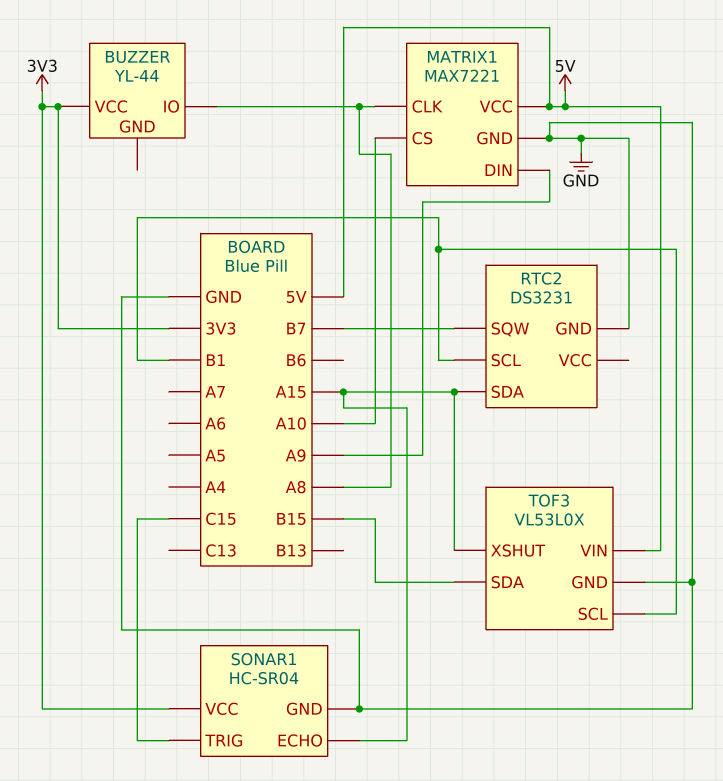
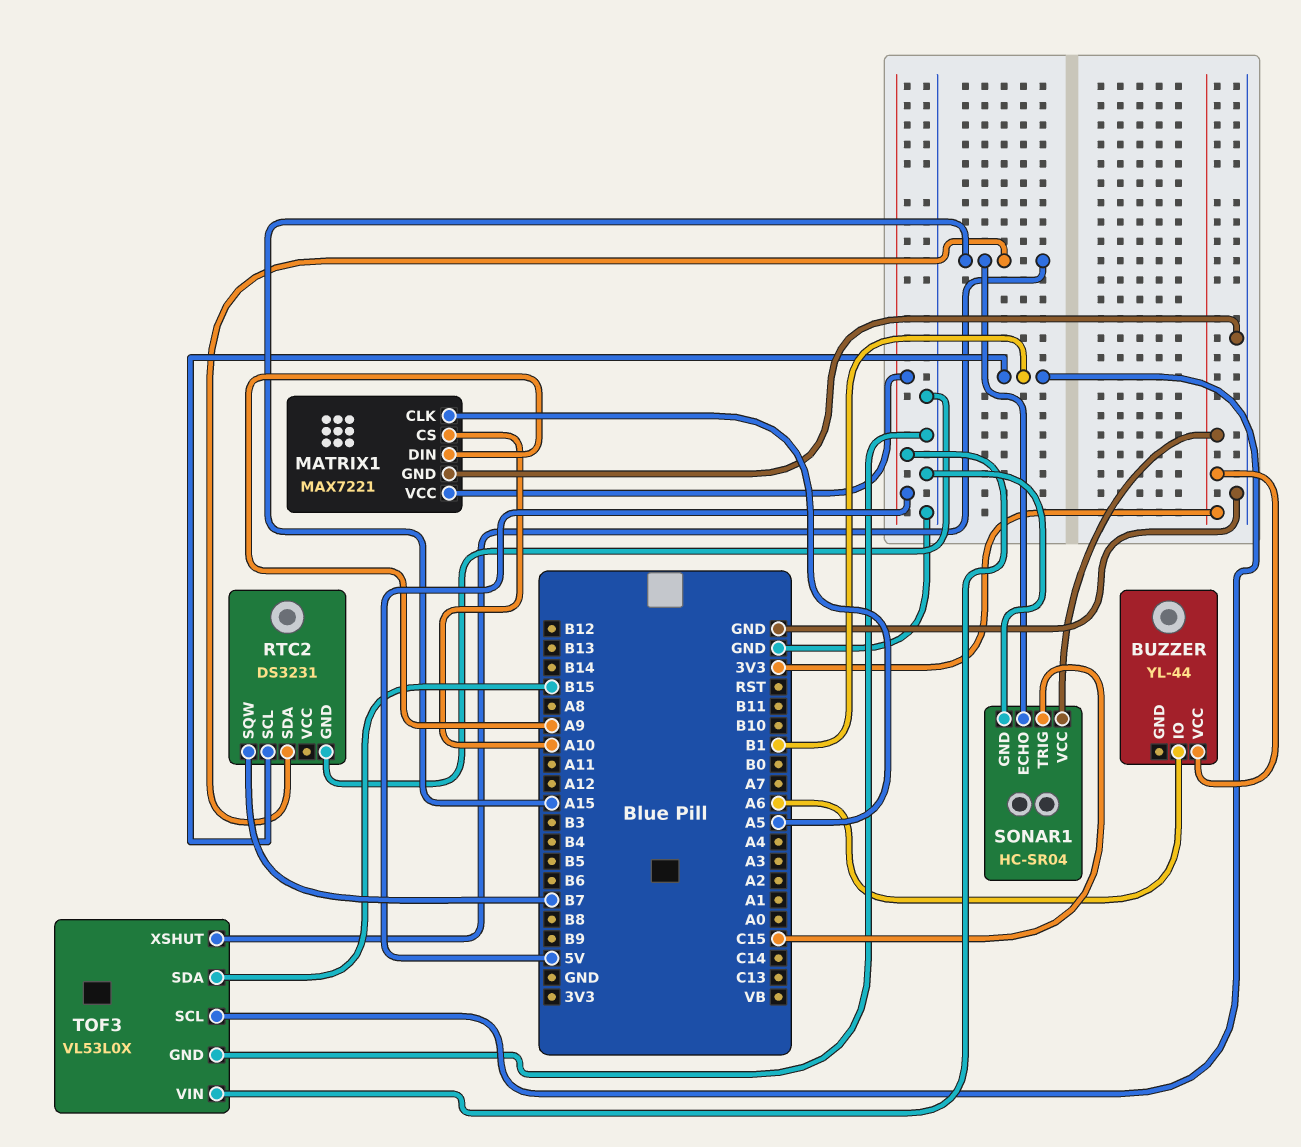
BUZZER pin IO: A8 -> A6
MATRIX1 pin CLK: A8 -> A5

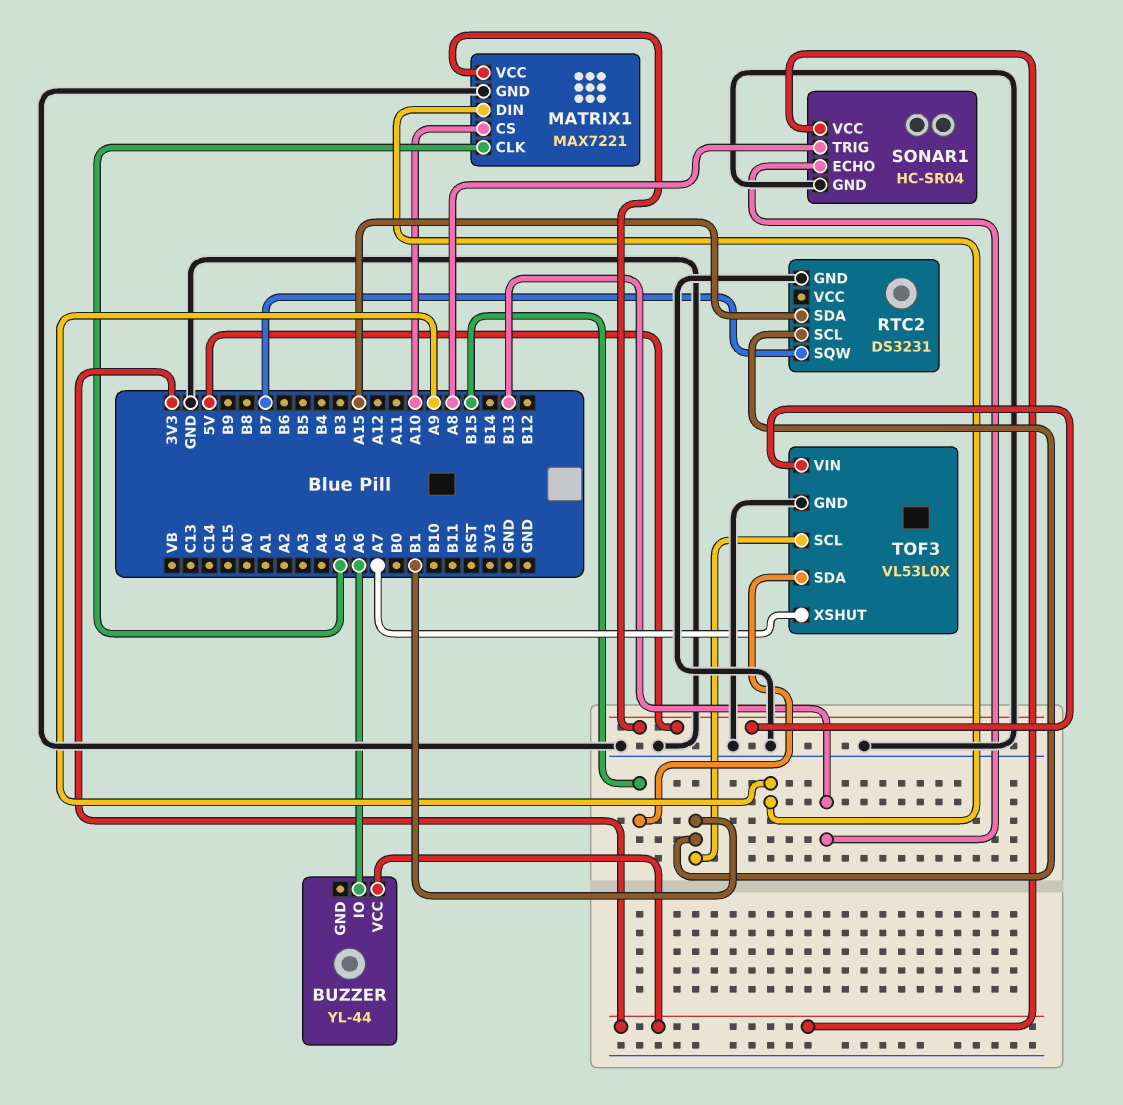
SONAR1 pin ECHO: A15 -> B13
SONAR1 pin TRIG: C15 -> A8
TOF3 pin XSHUT: A15 -> A7

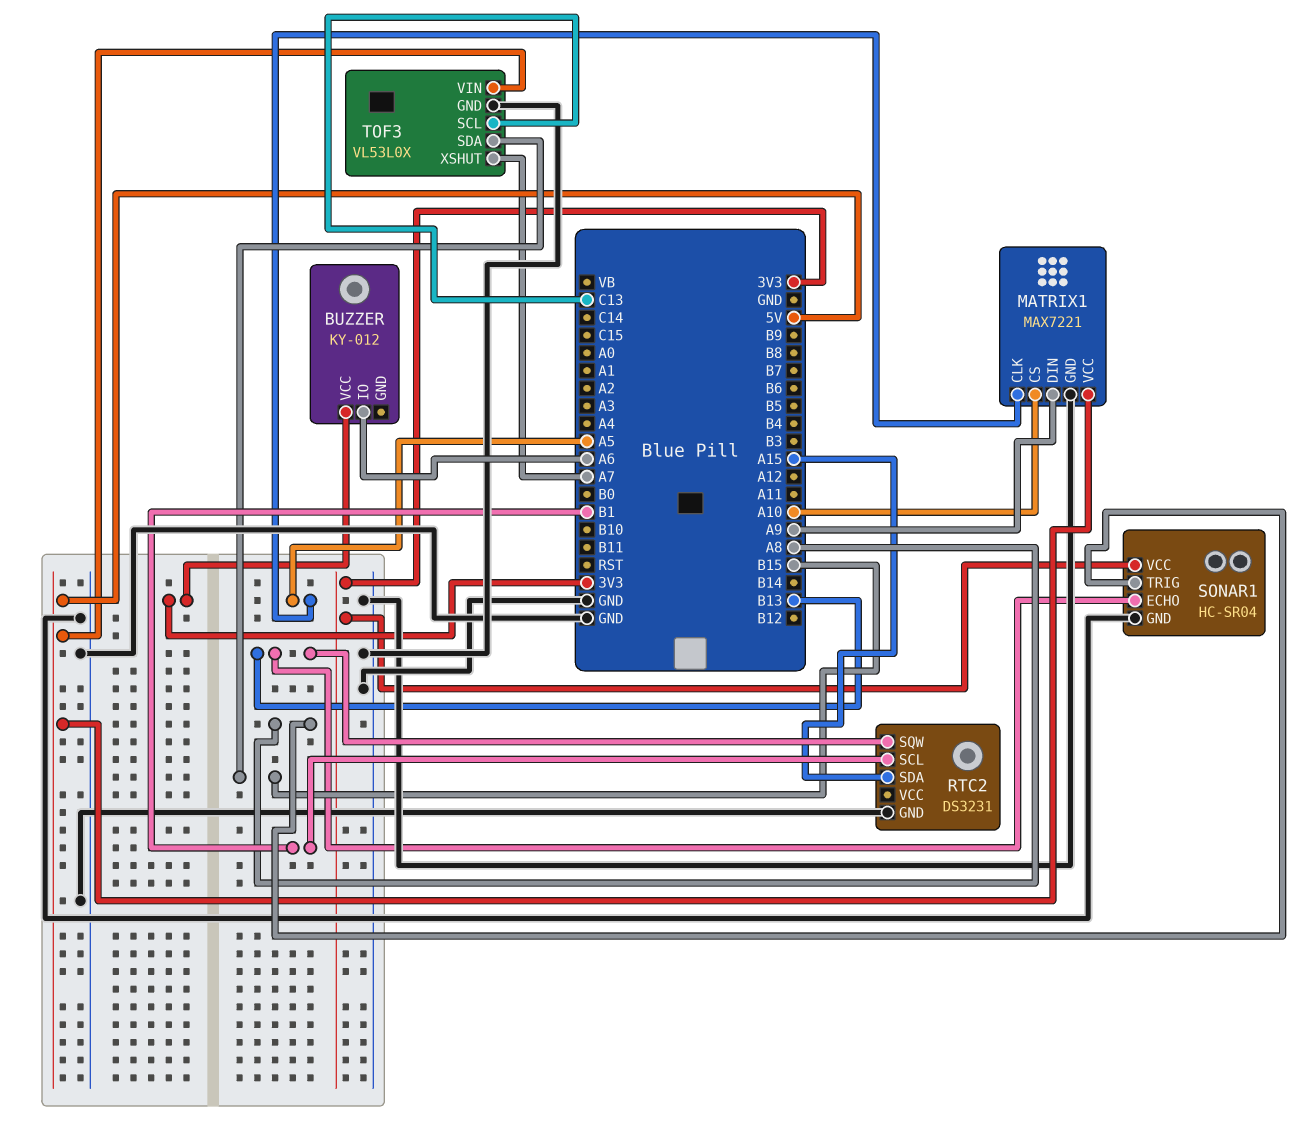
BUZZER: YL-44 -> KY-012
RTC2 pin SQW: B7 -> B13
TOF3 pin SCL: B1 -> C13

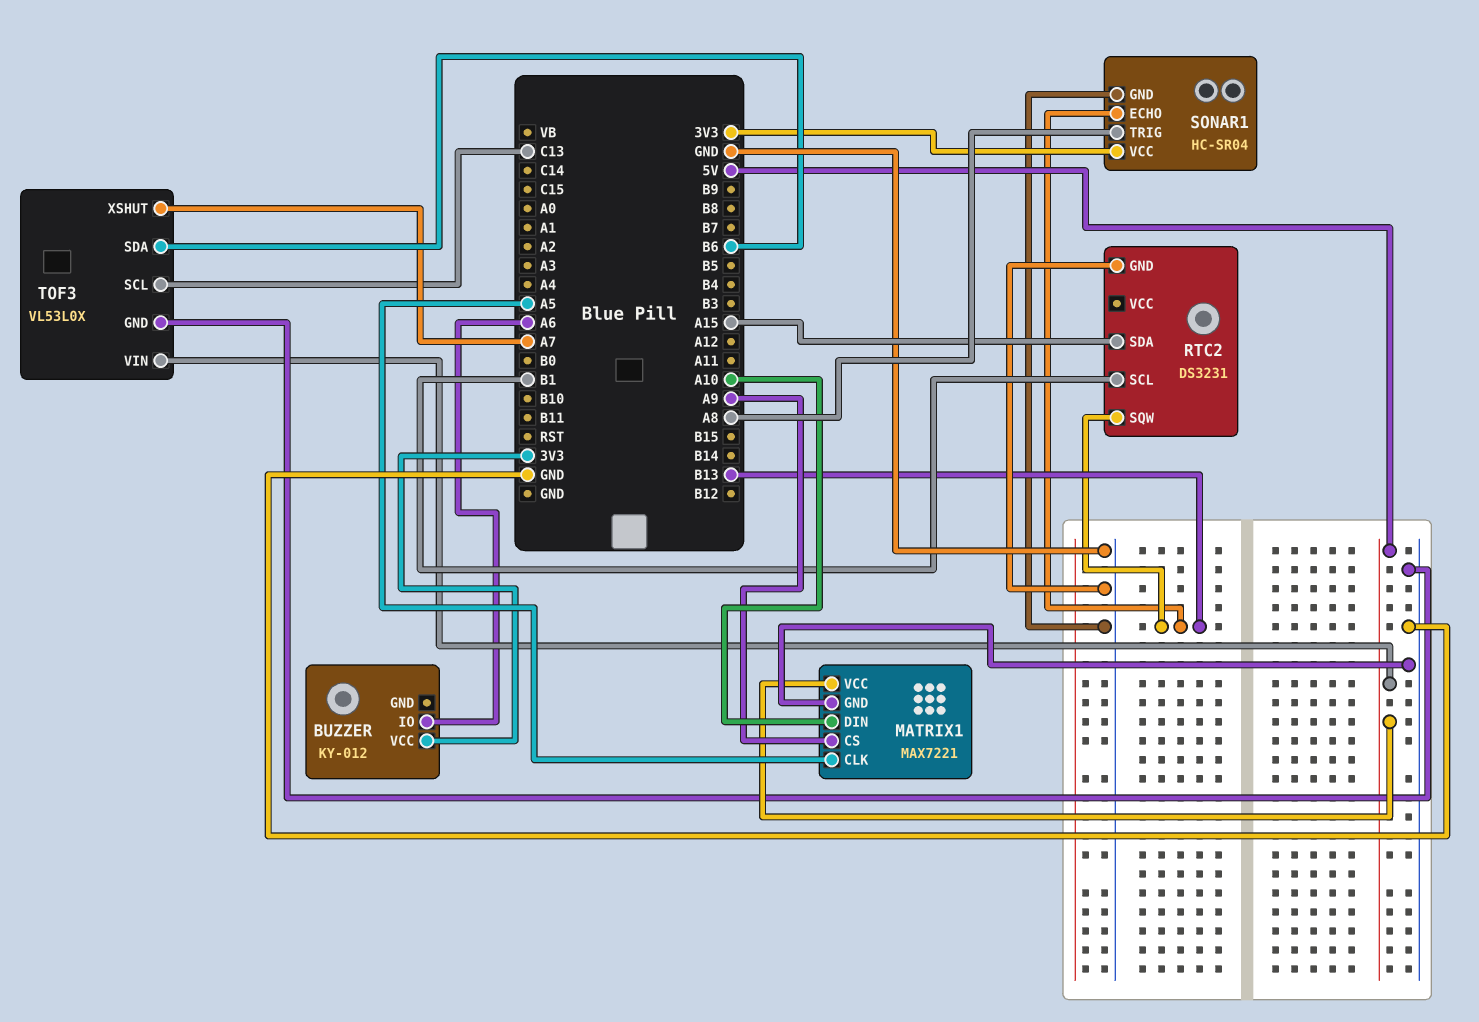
MATRIX1 pin CS: A10 -> A9
MATRIX1 pin DIN: A9 -> A10
TOF3 pin SDA: B15 -> B6

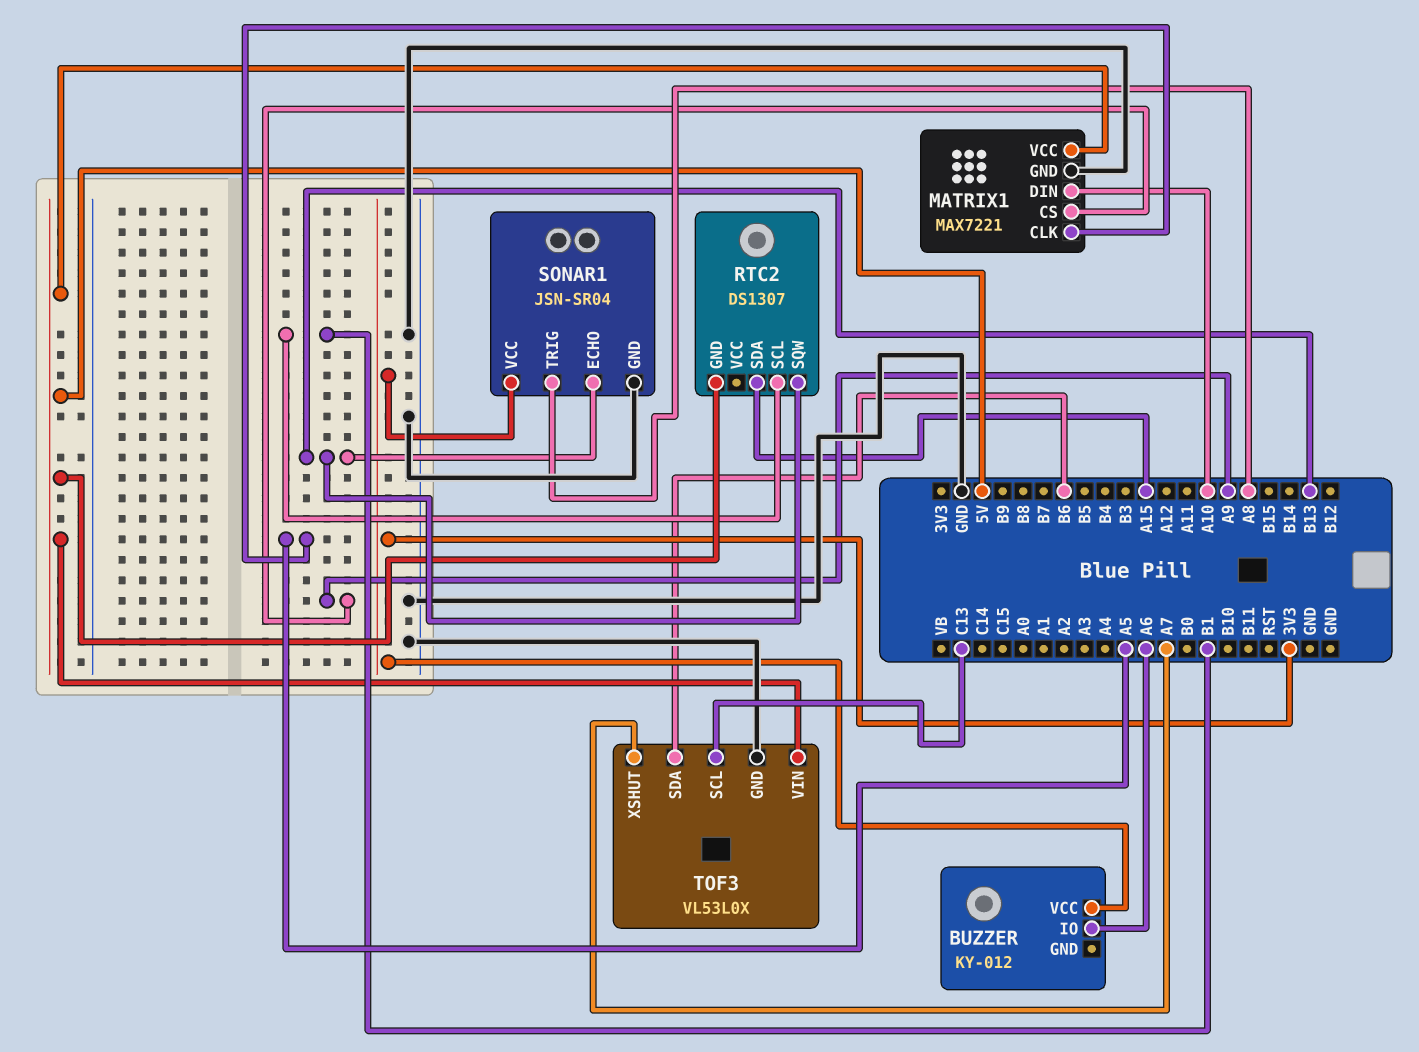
RTC2: DS3231 -> DS1307
RTC2 pin GND: GND -> 5V
SONAR1: HC-SR04 -> JSN-SR04

